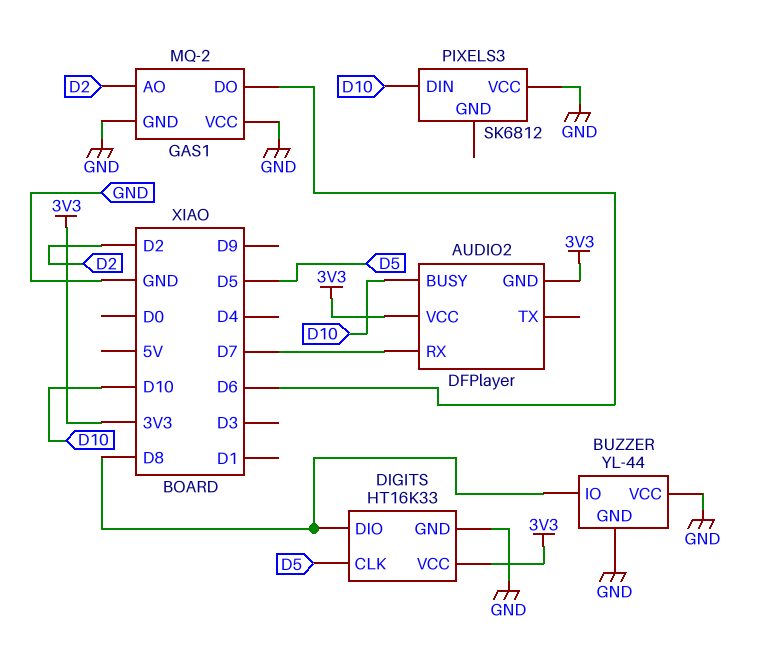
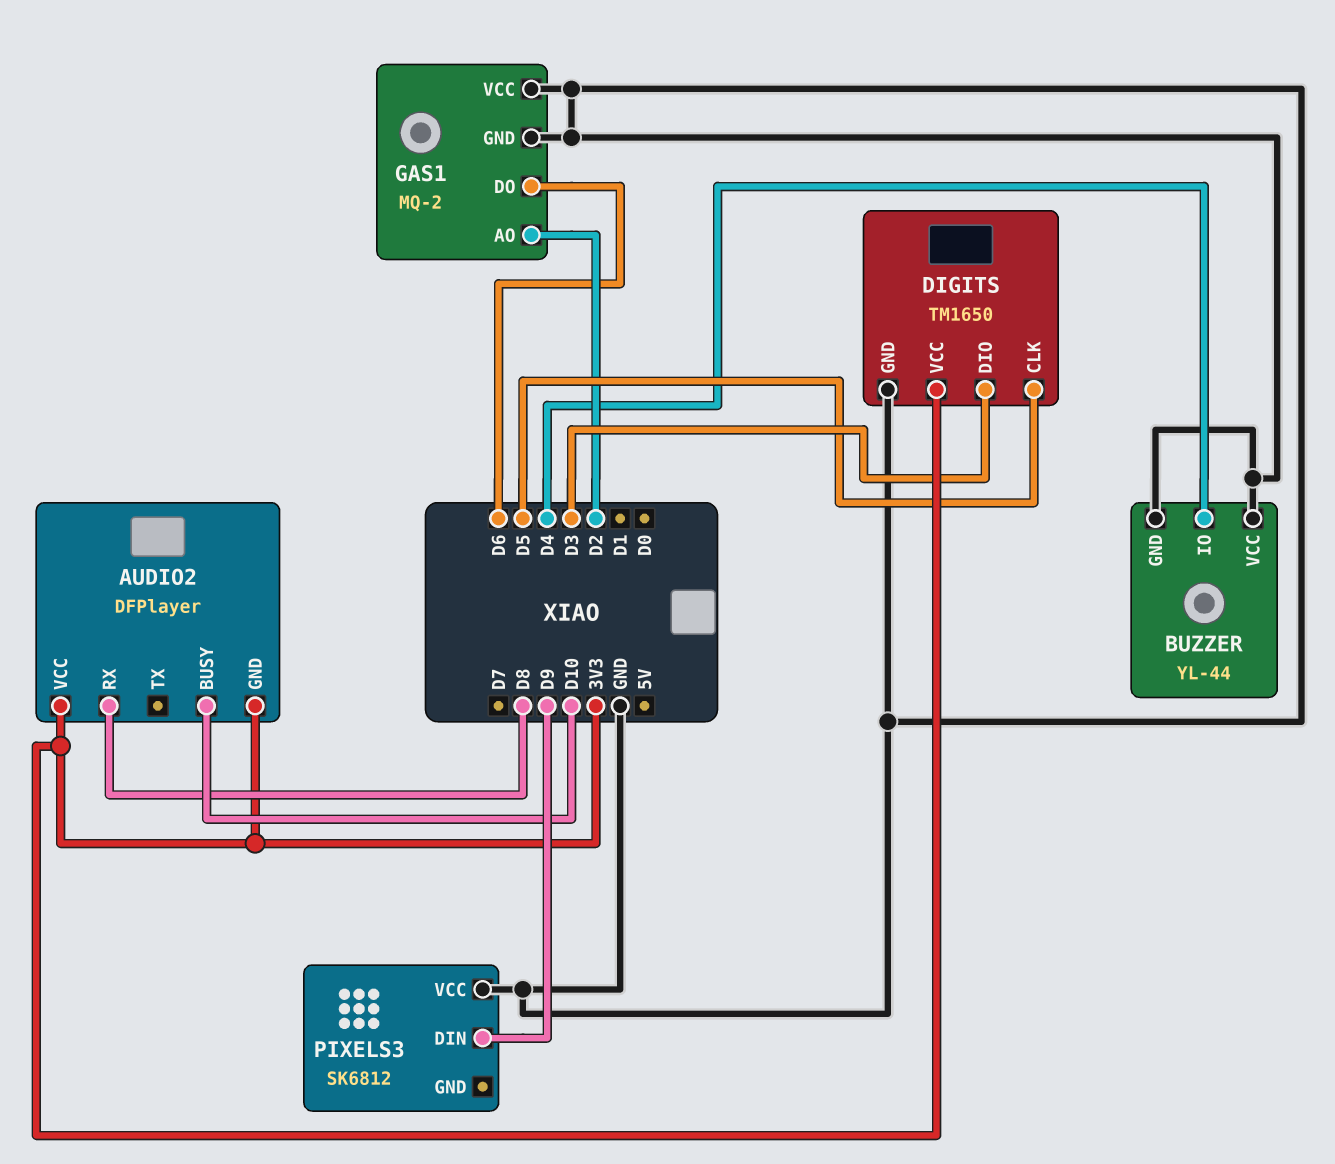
AUDIO2 pin RX: D7 -> D8
BUZZER pin IO: D8 -> D4
DIGITS: HT16K33 -> TM1650
DIGITS pin DIO: D8 -> D3
PIXELS3 pin DIN: D10 -> D9

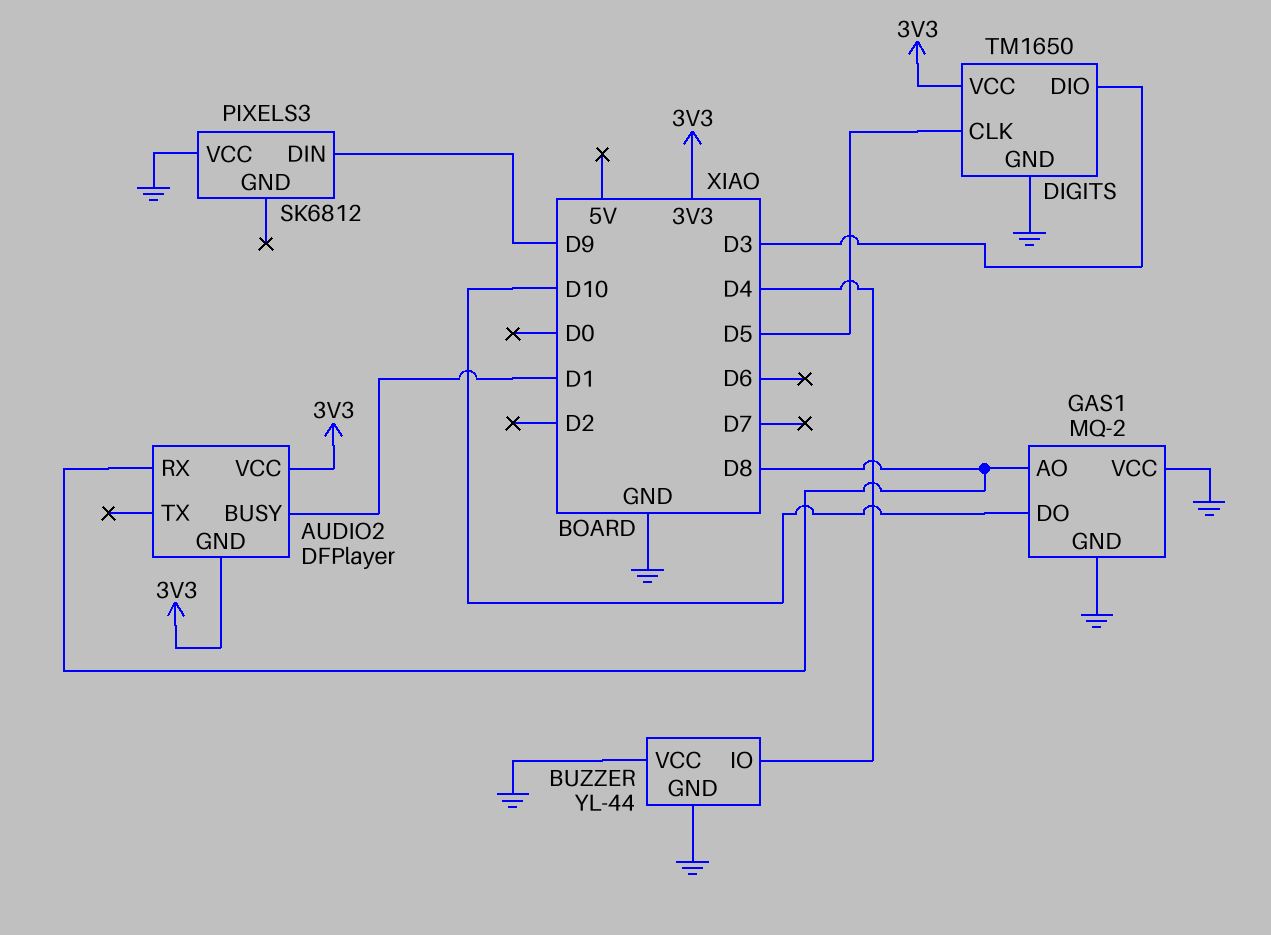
AUDIO2 pin BUSY: D10 -> D1
GAS1 pin AO: D2 -> D8
GAS1 pin DO: D6 -> D10

